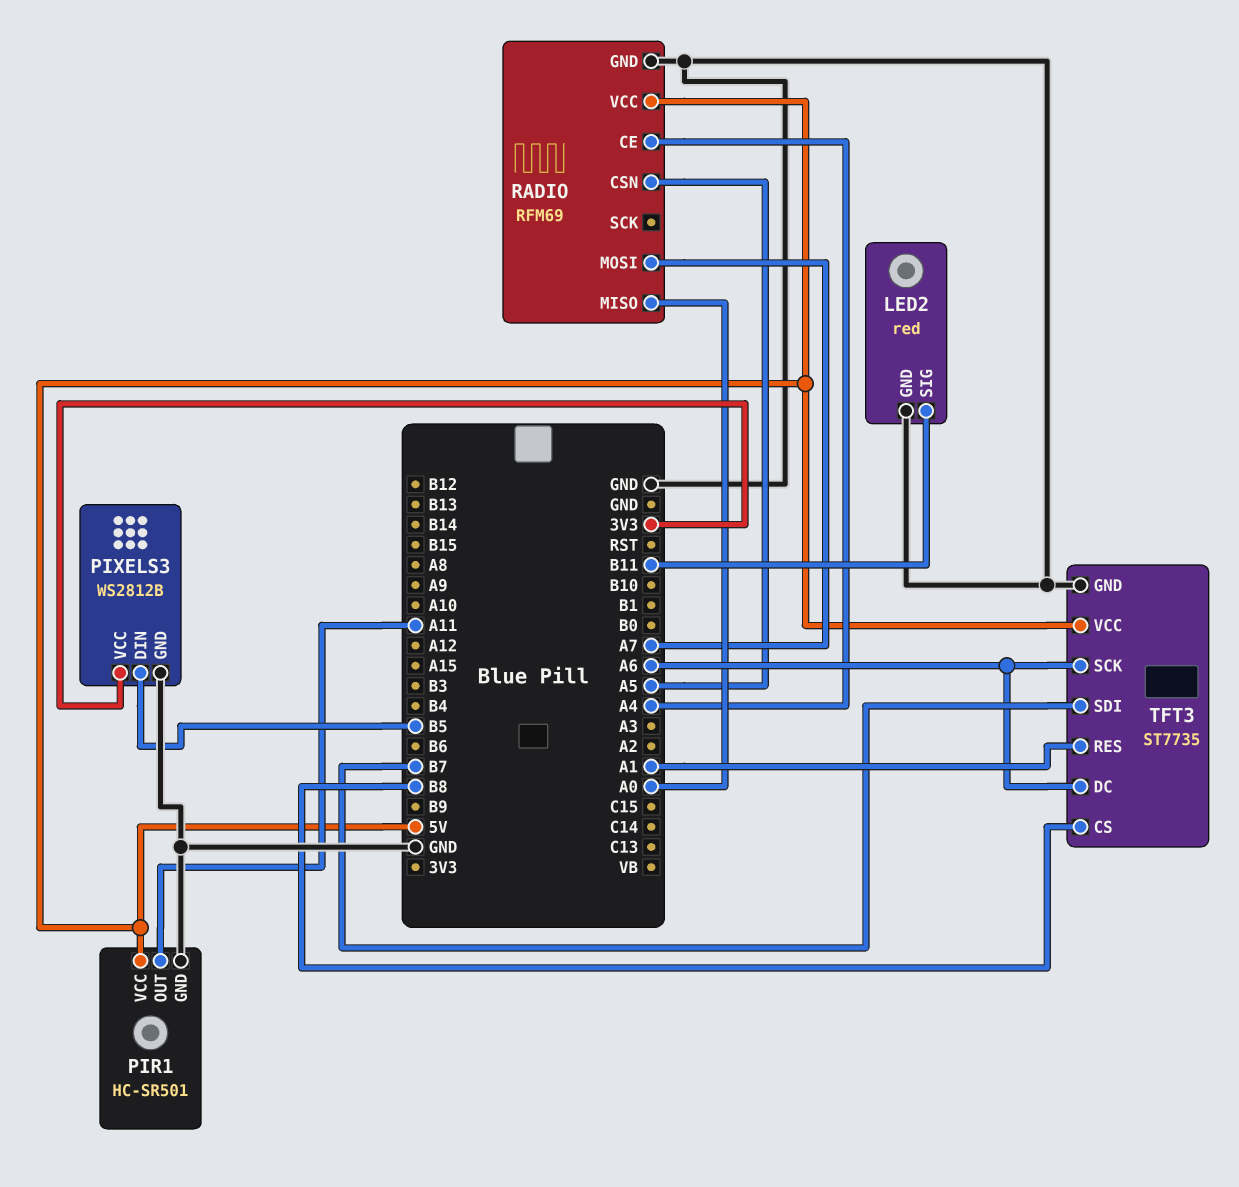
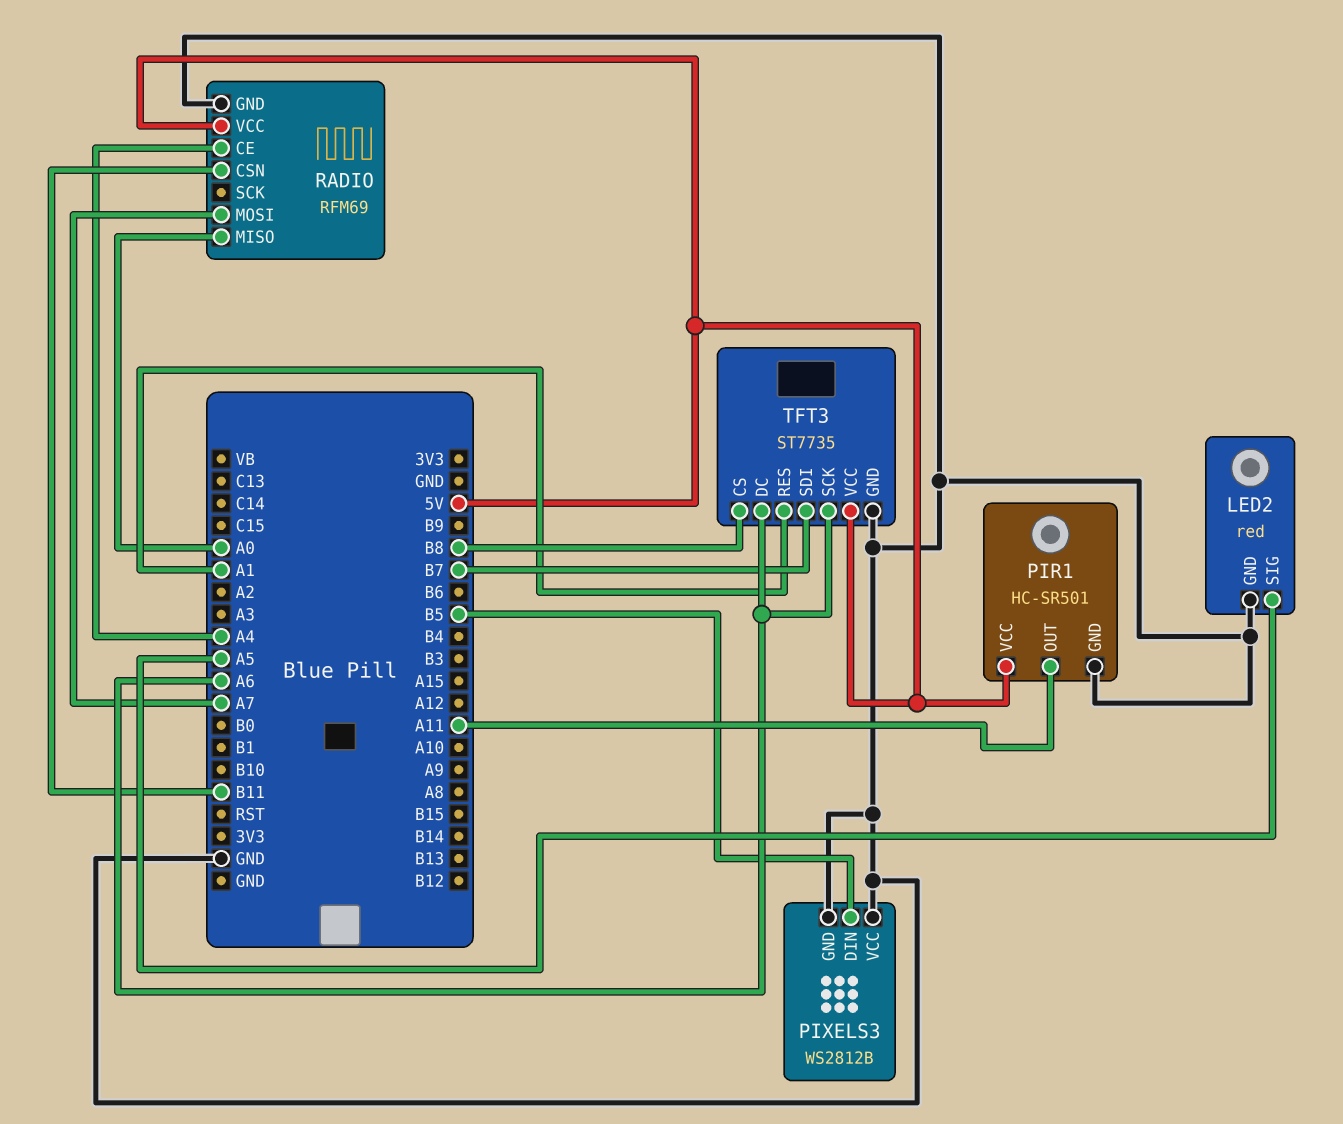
LED2 pin SIG: B11 -> A5
PIXELS3 pin VCC: 3V3 -> GND
RADIO pin CSN: A5 -> B11

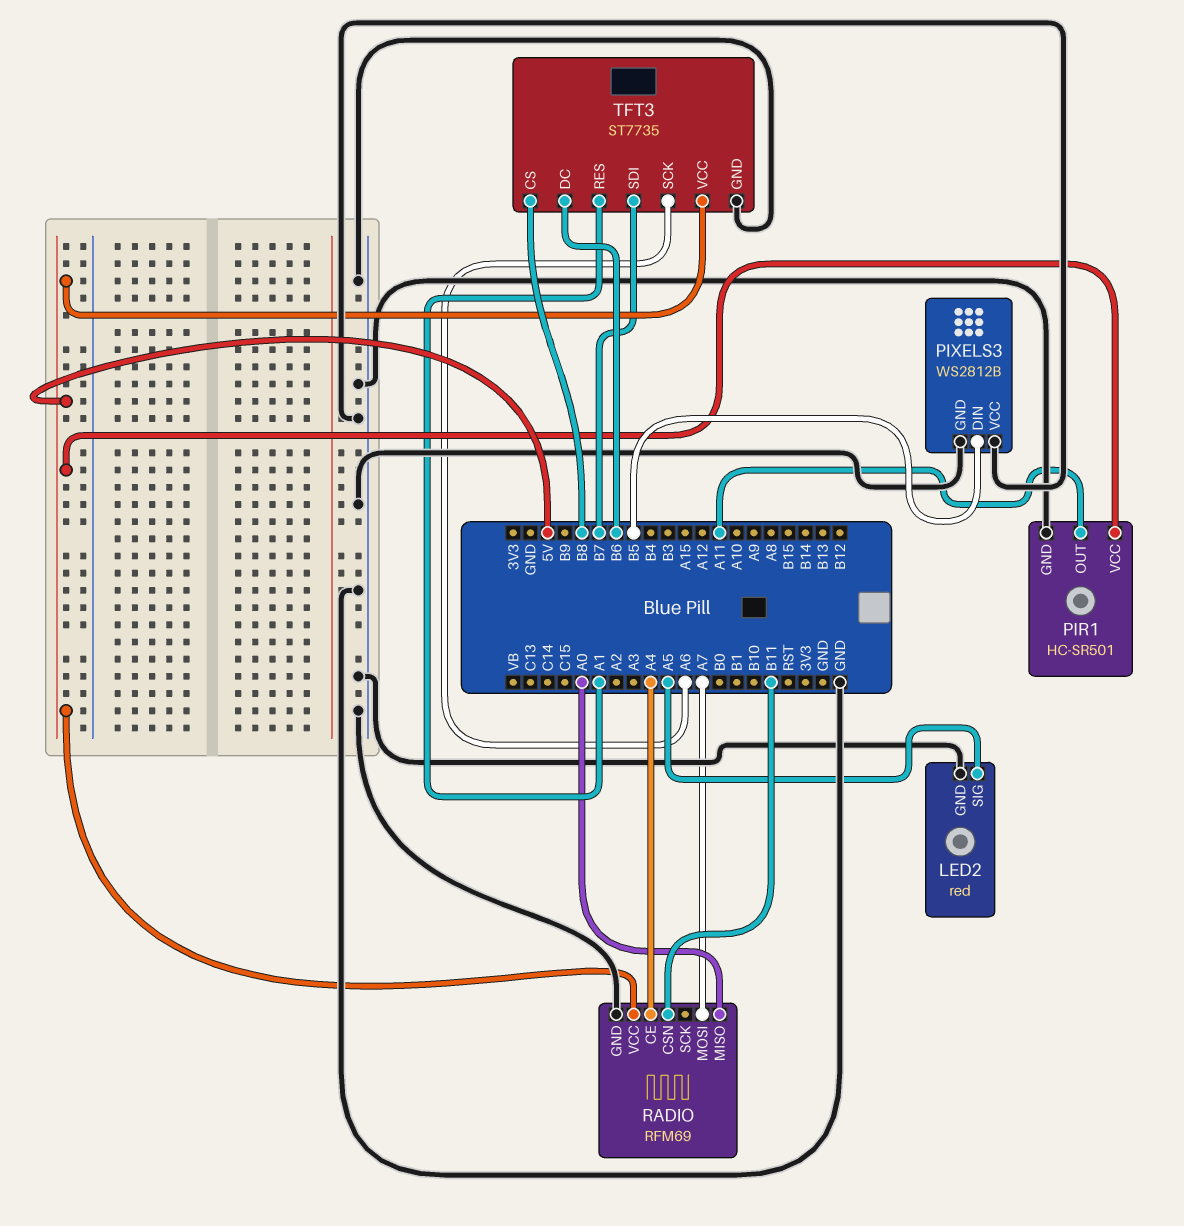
TFT3 pin DC: A6 -> B6

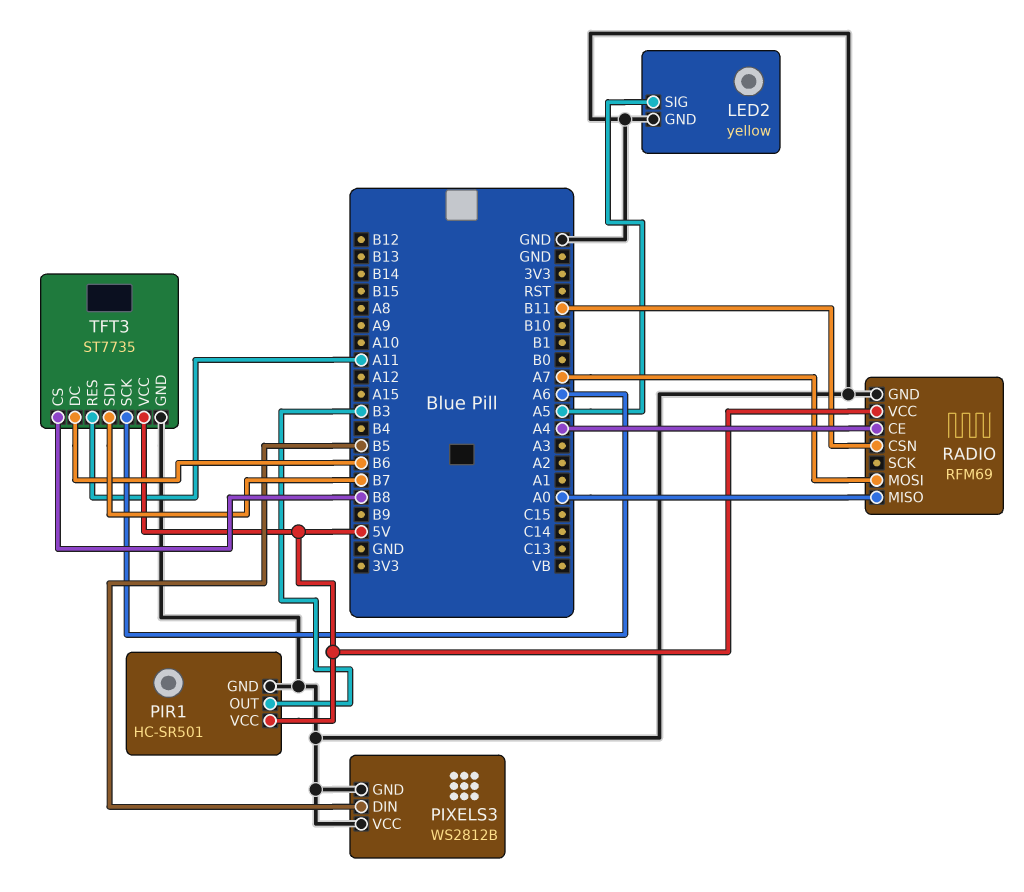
LED2: red -> yellow
PIR1 pin OUT: A11 -> B3
TFT3 pin RES: A1 -> A11

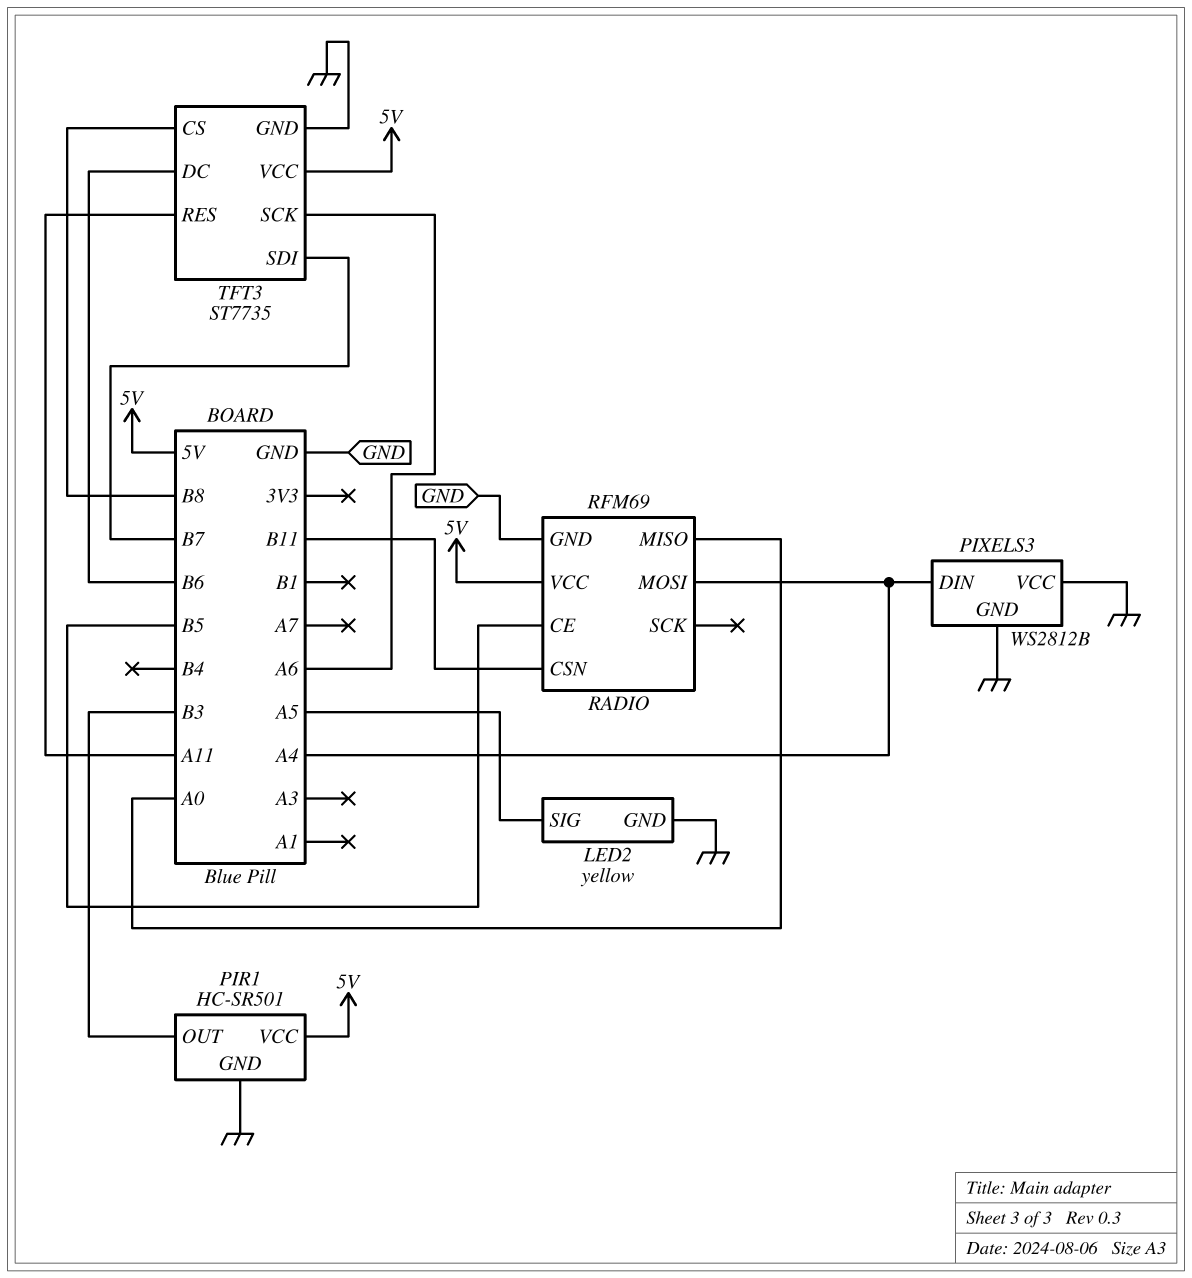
PIXELS3 pin DIN: B5 -> A4
RADIO pin CE: A4 -> B5
RADIO pin MOSI: A7 -> A4

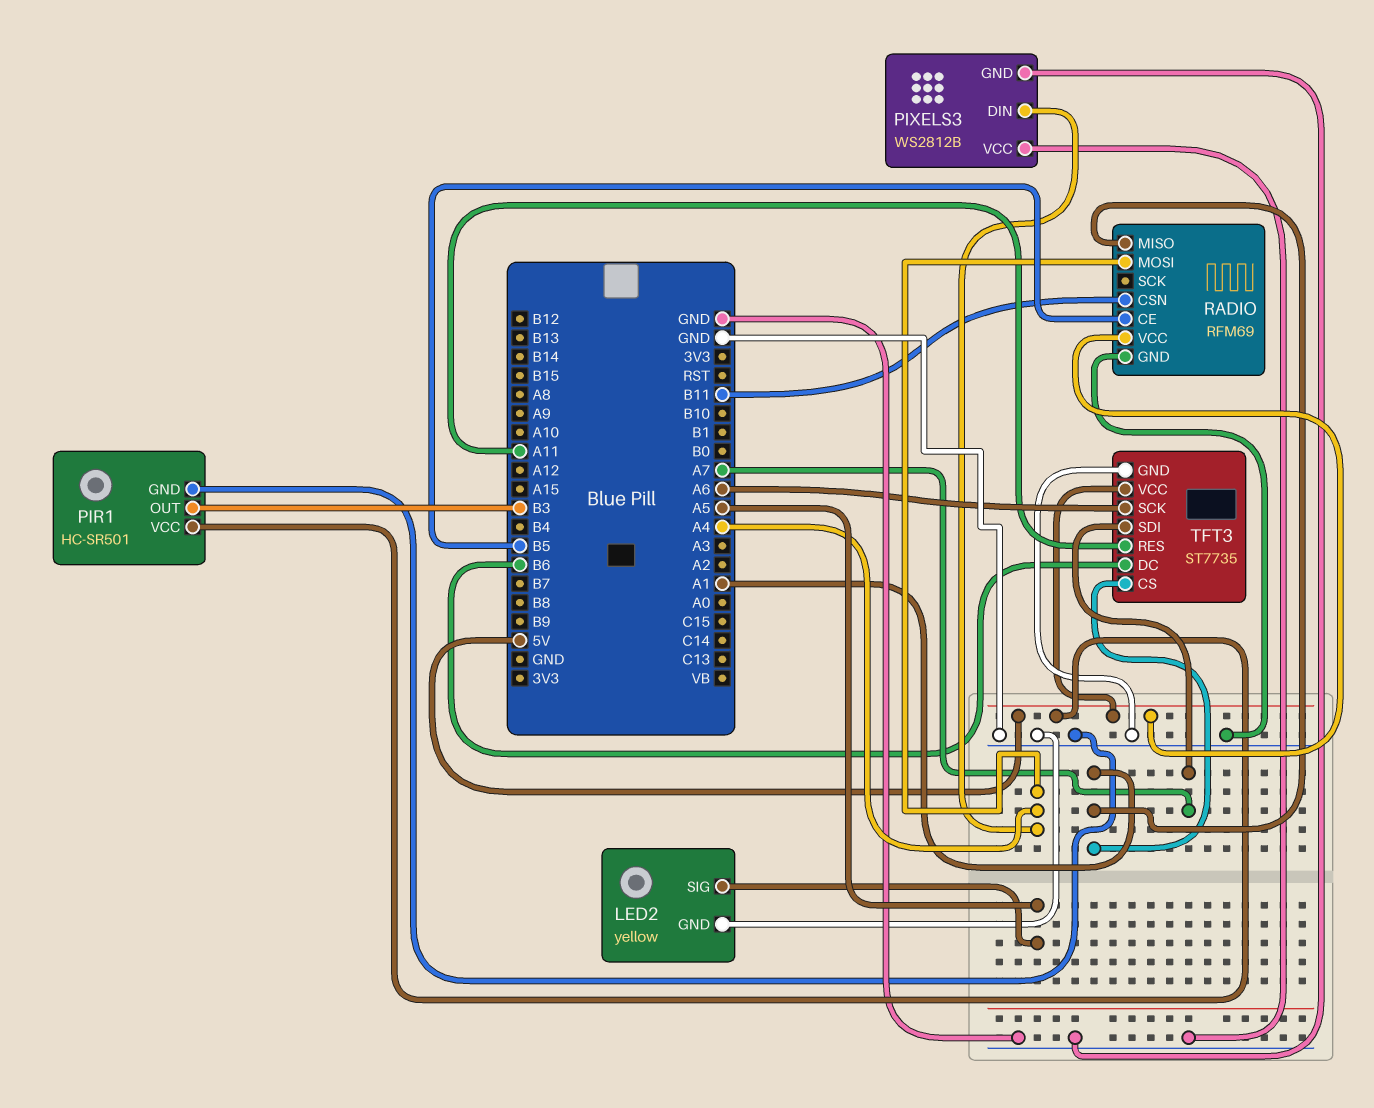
RADIO pin MISO: A0 -> A1
TFT3 pin CS: B8 -> A1
TFT3 pin SDI: B7 -> A7

